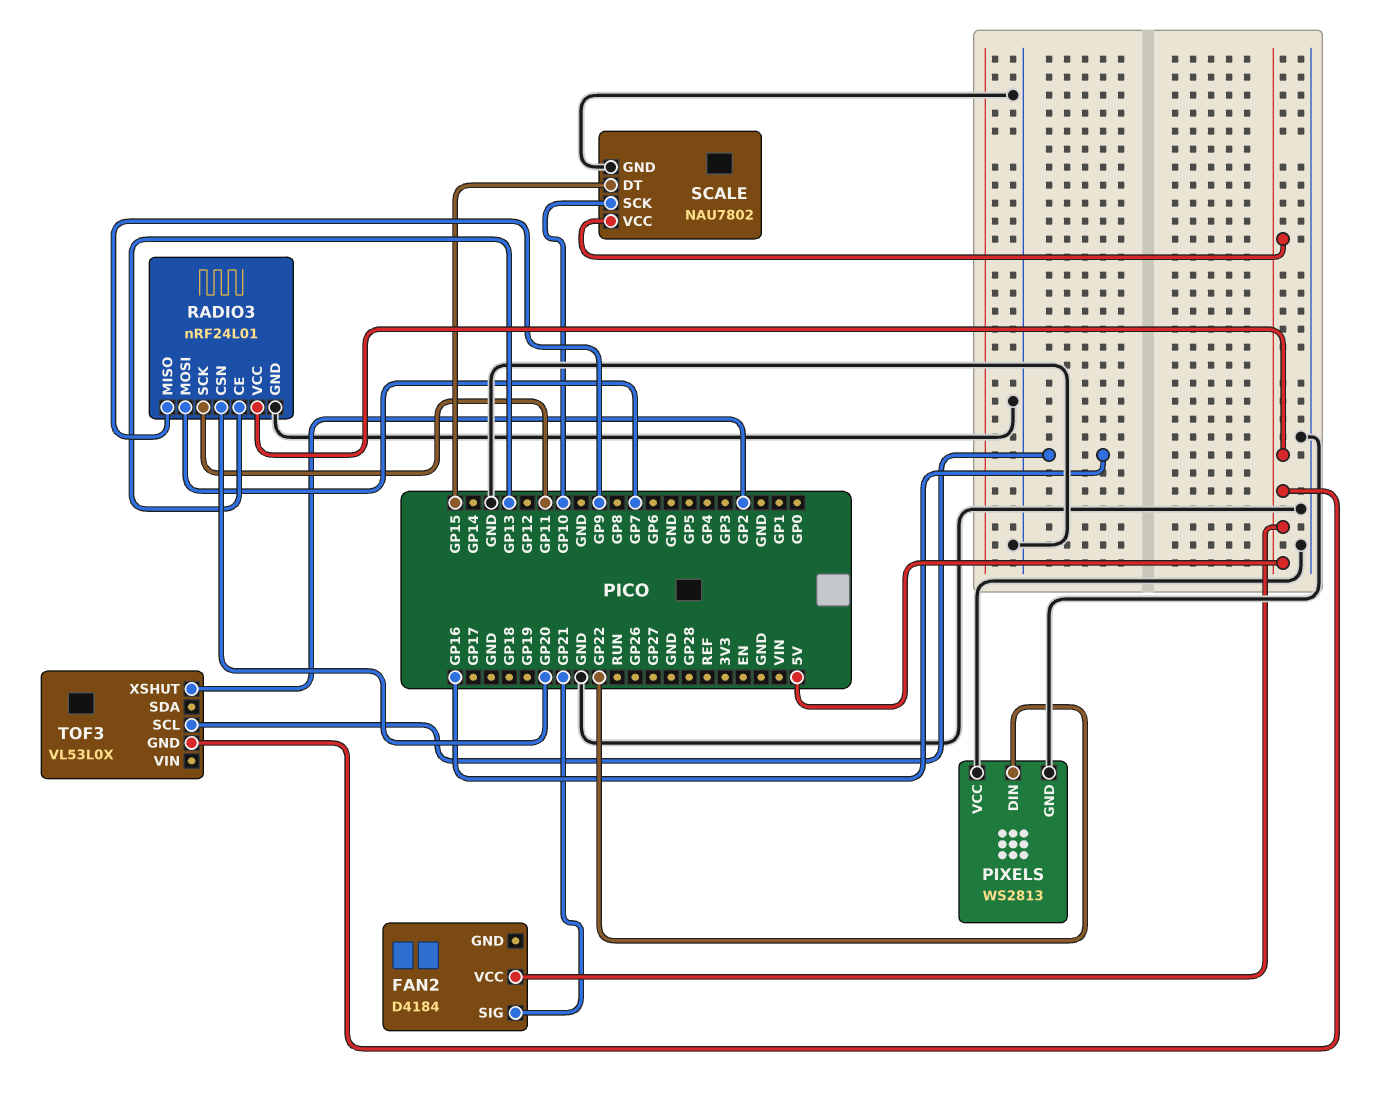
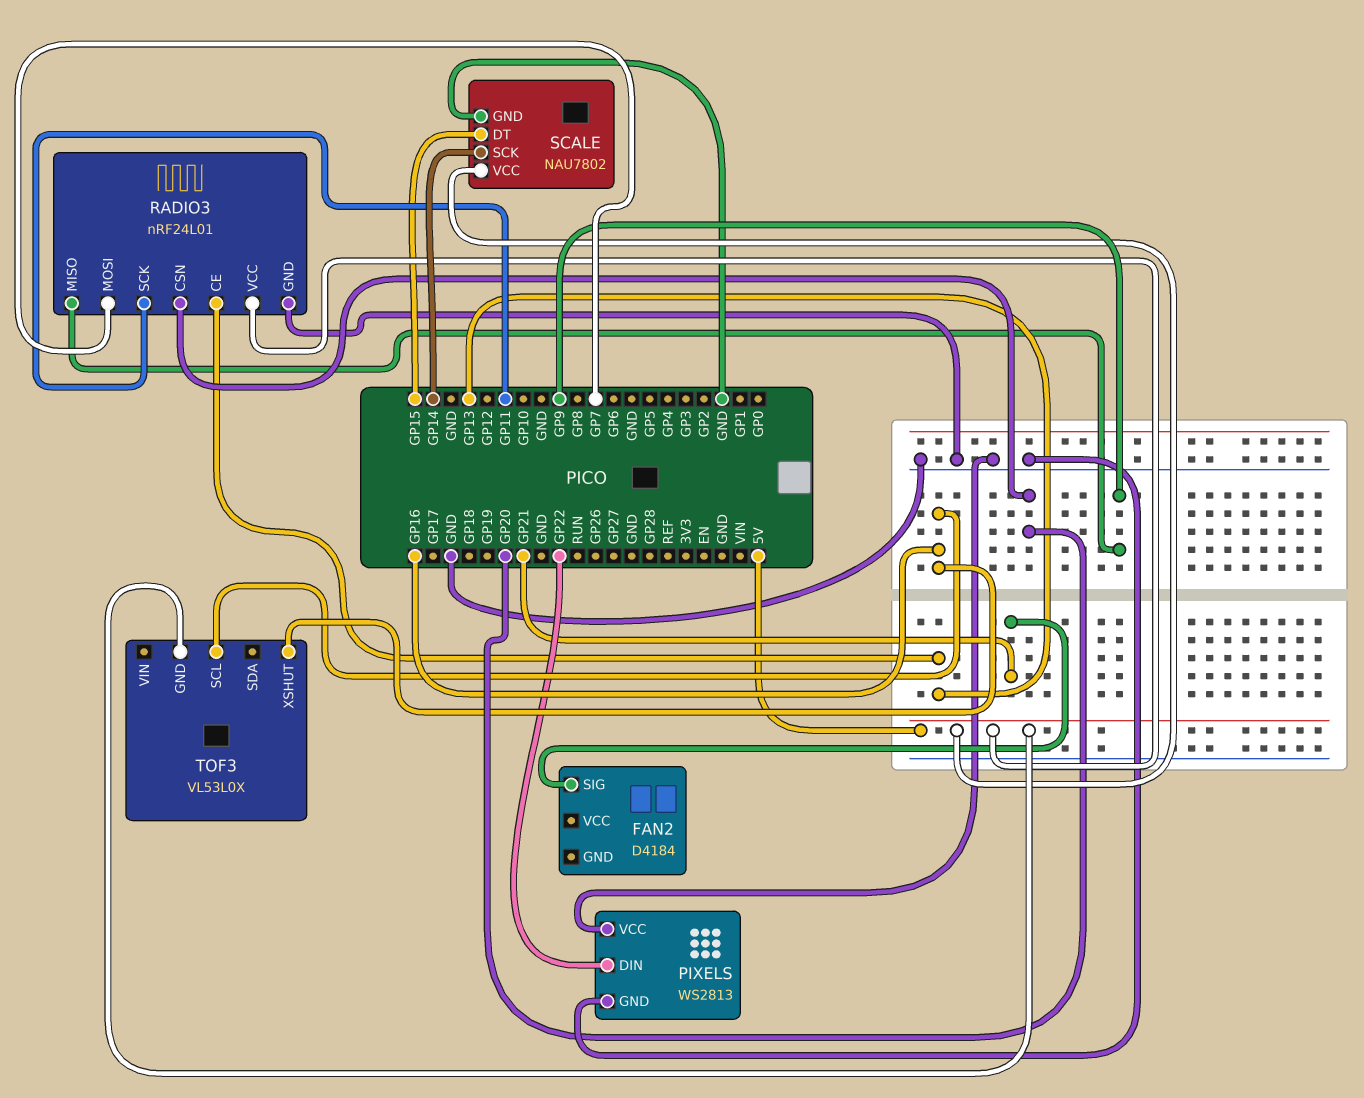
FAN2 pin VCC: 5V -> none
SCALE pin SCK: GP10 -> GP14
TOF3 pin XSHUT: GP2 -> GP16

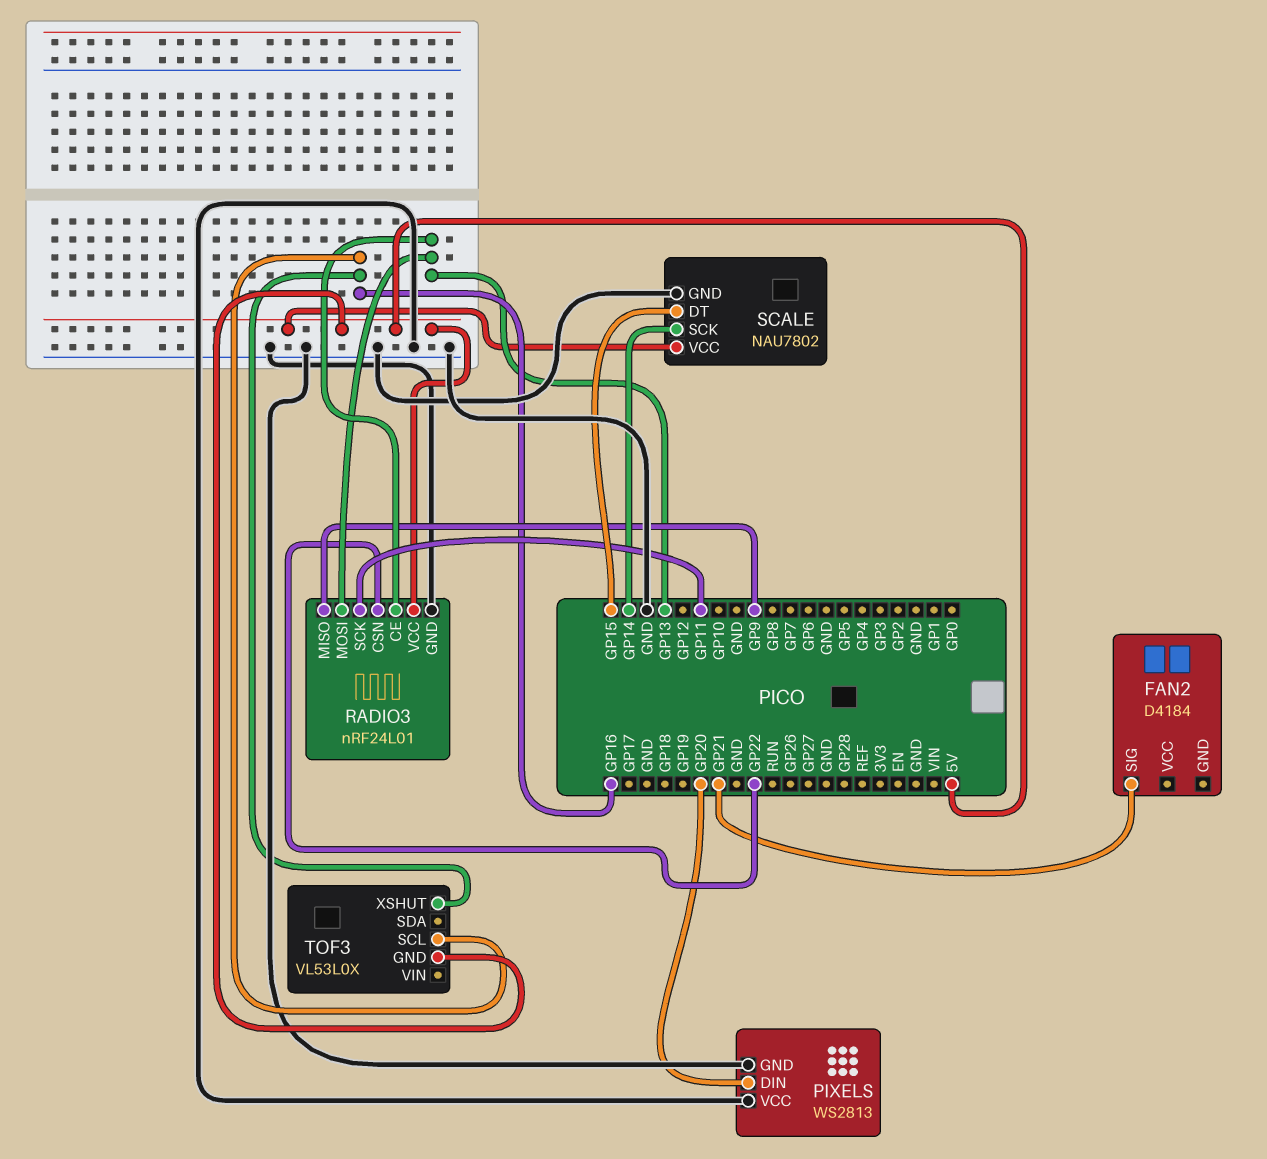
PIXELS pin DIN: GP22 -> GP20
RADIO3 pin CSN: GP20 -> GP22
RADIO3 pin MOSI: GP7 -> GP13

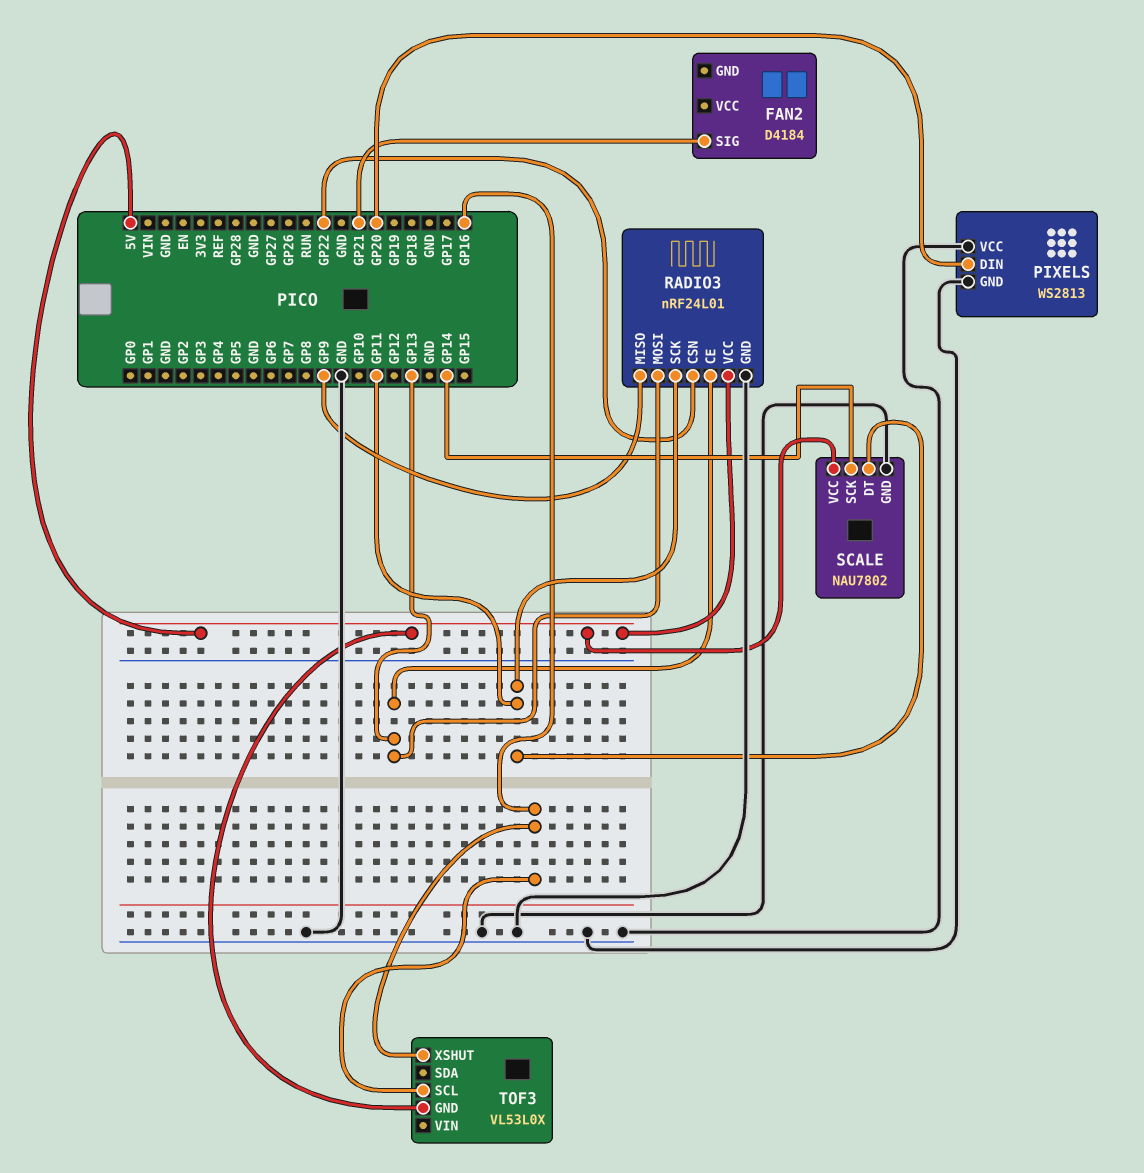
SCALE pin DT: GP15 -> GP11

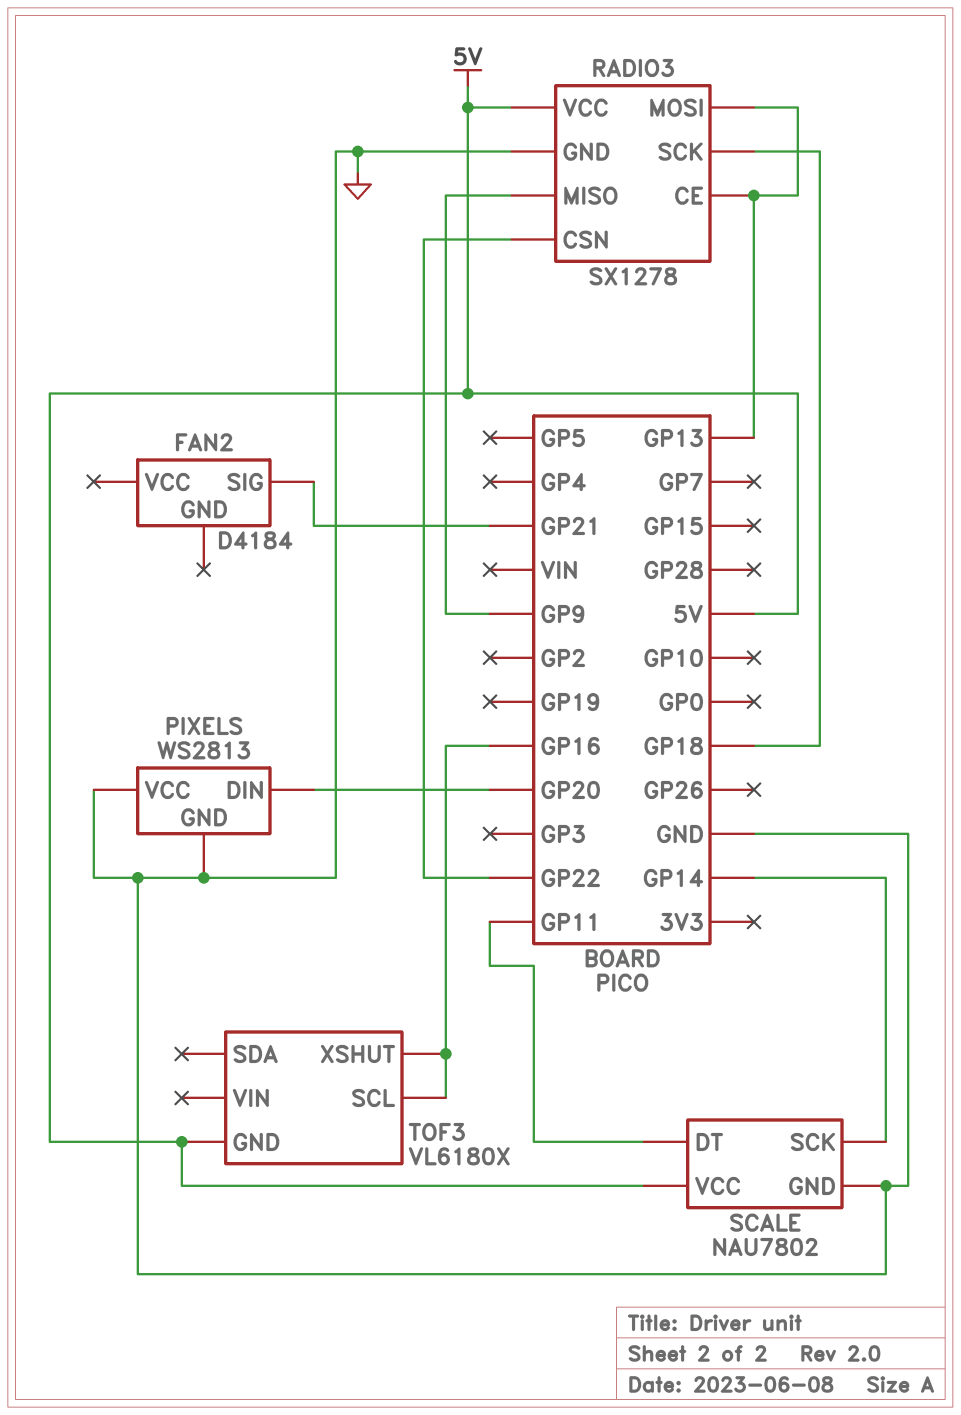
RADIO3: nRF24L01 -> SX1278
RADIO3 pin SCK: GP11 -> GP18
TOF3: VL53L0X -> VL6180X

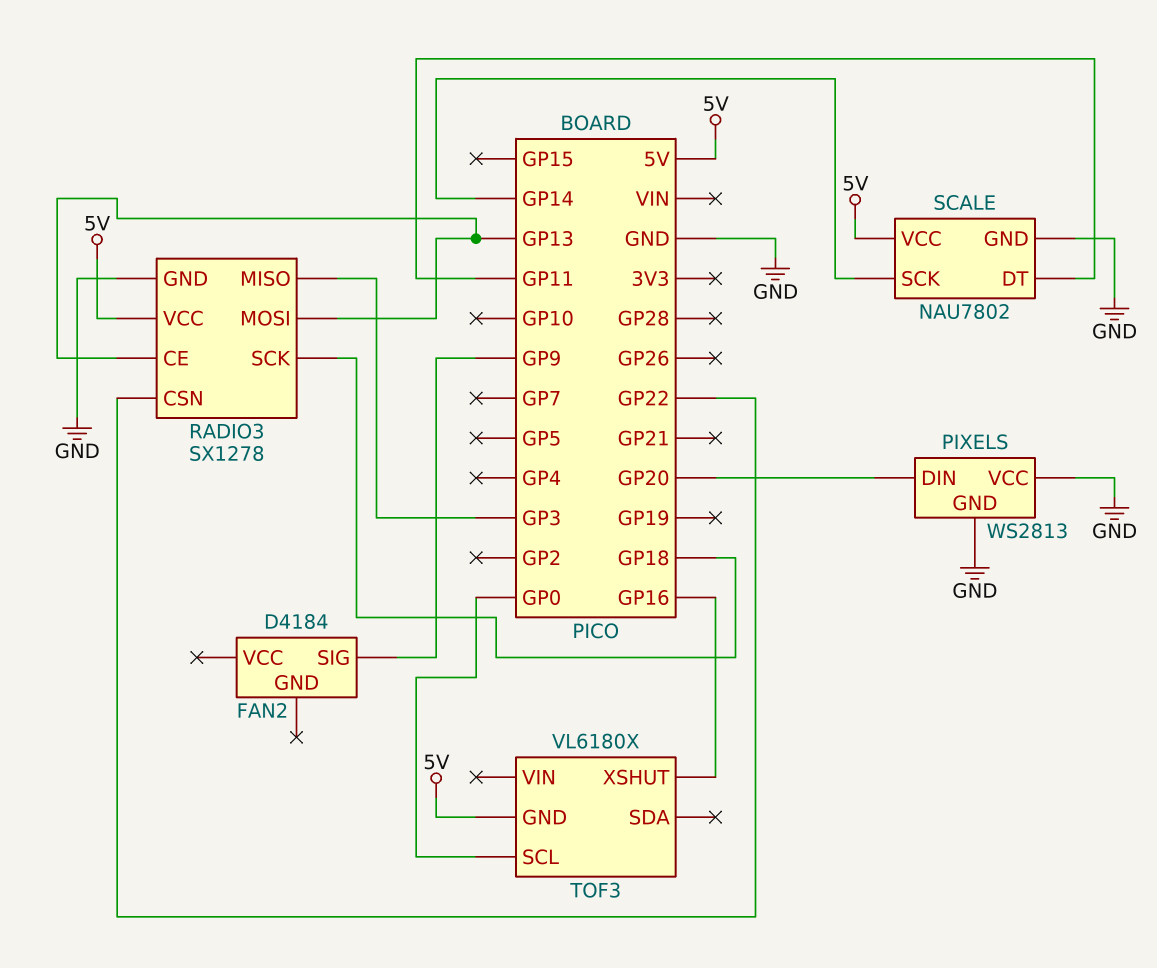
FAN2 pin SIG: GP21 -> GP9
RADIO3 pin MISO: GP9 -> GP3
TOF3 pin SCL: GP16 -> GP0

